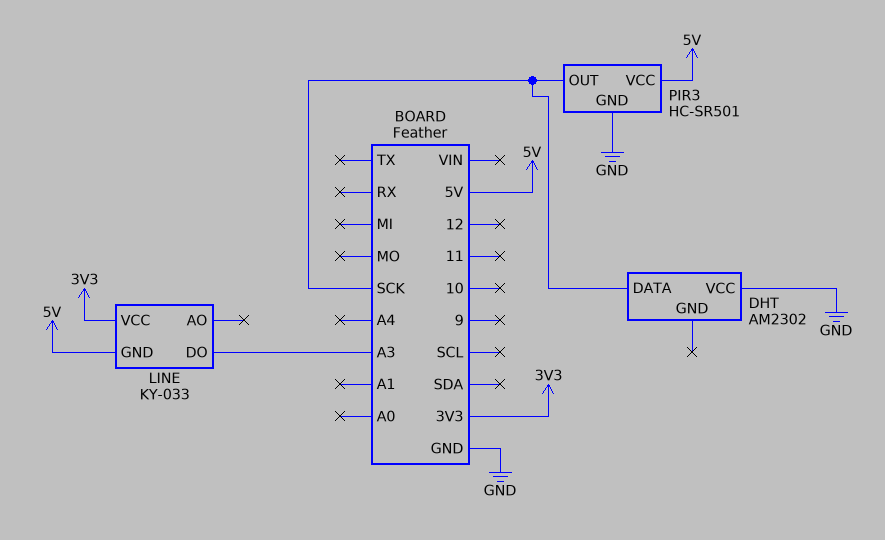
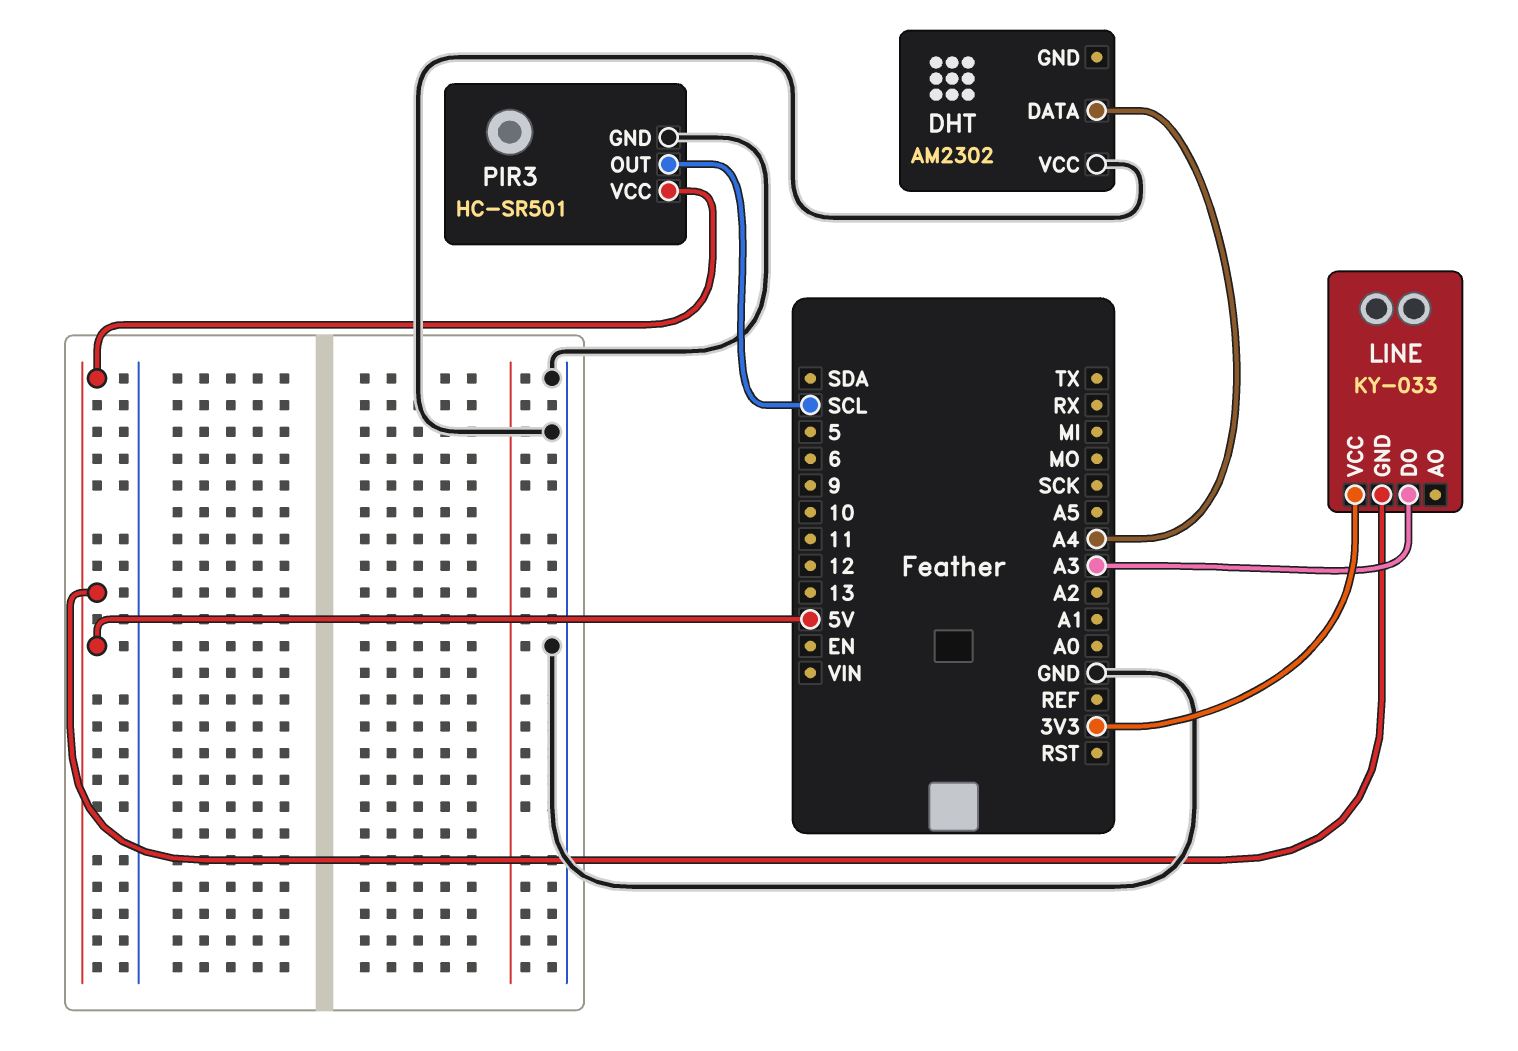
DHT pin DATA: SCK -> A4
PIR3 pin OUT: SCK -> SCL

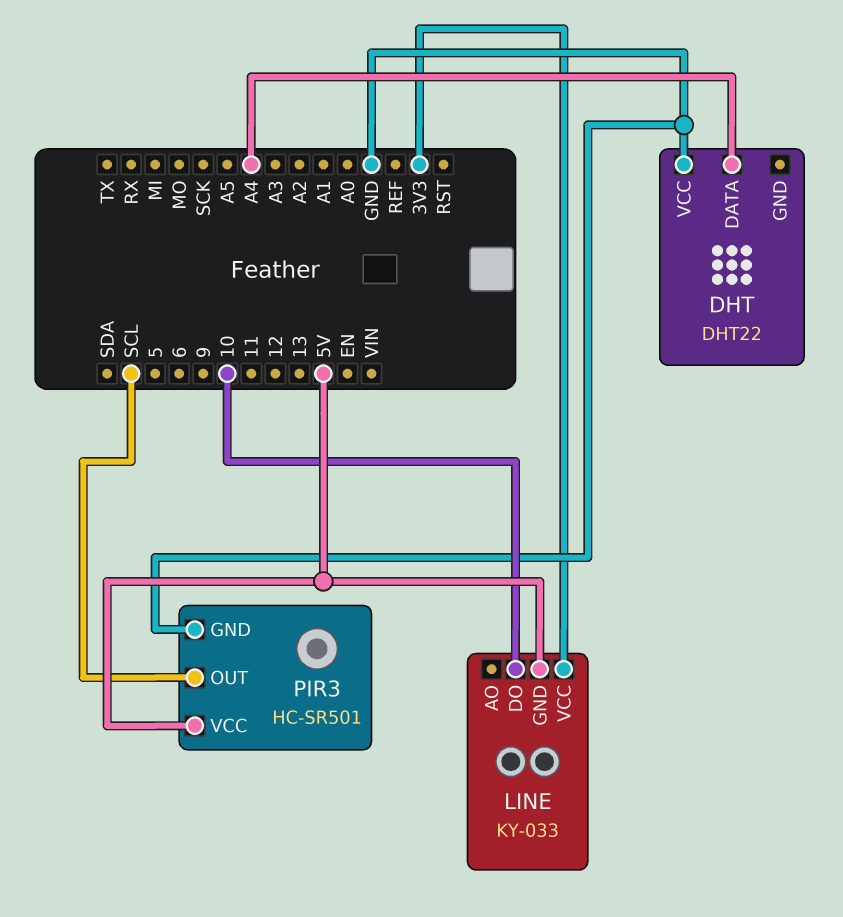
DHT: AM2302 -> DHT22
LINE pin DO: A3 -> 10

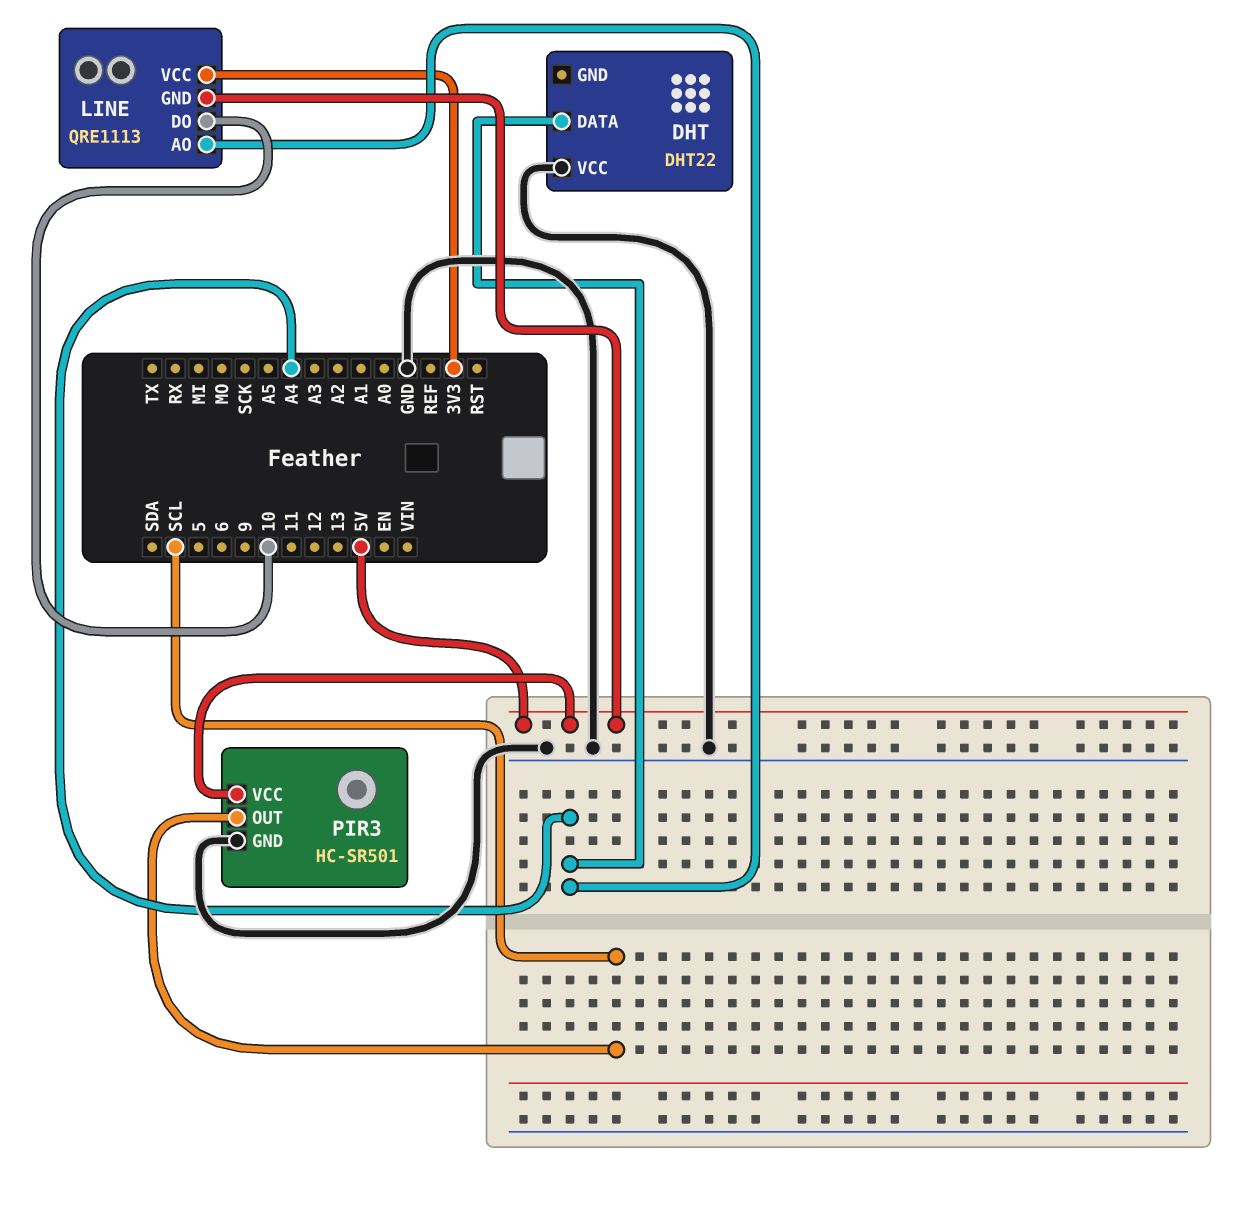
LINE: KY-033 -> QRE1113
LINE pin AO: none -> A4

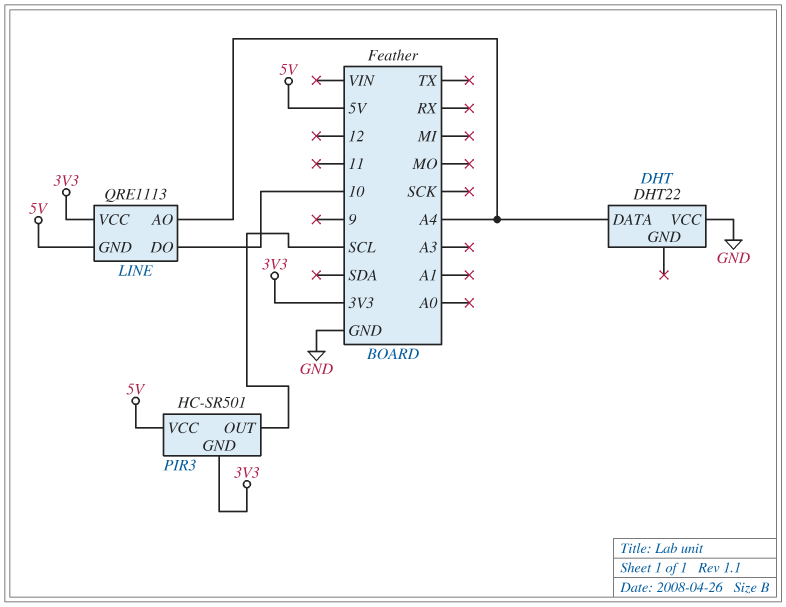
PIR3 pin GND: GND -> 3V3

